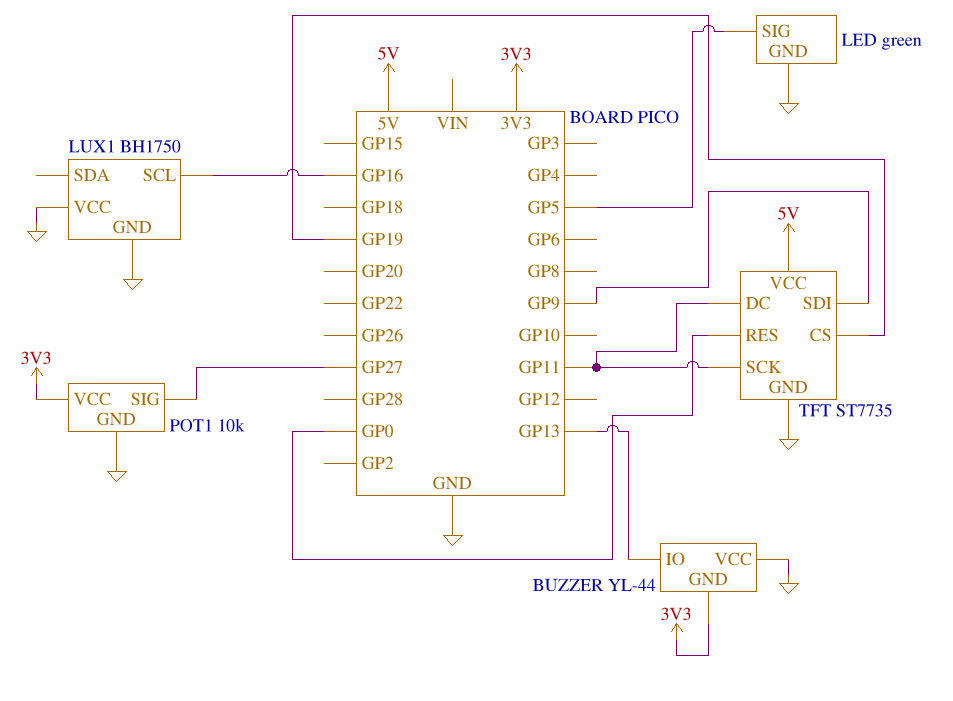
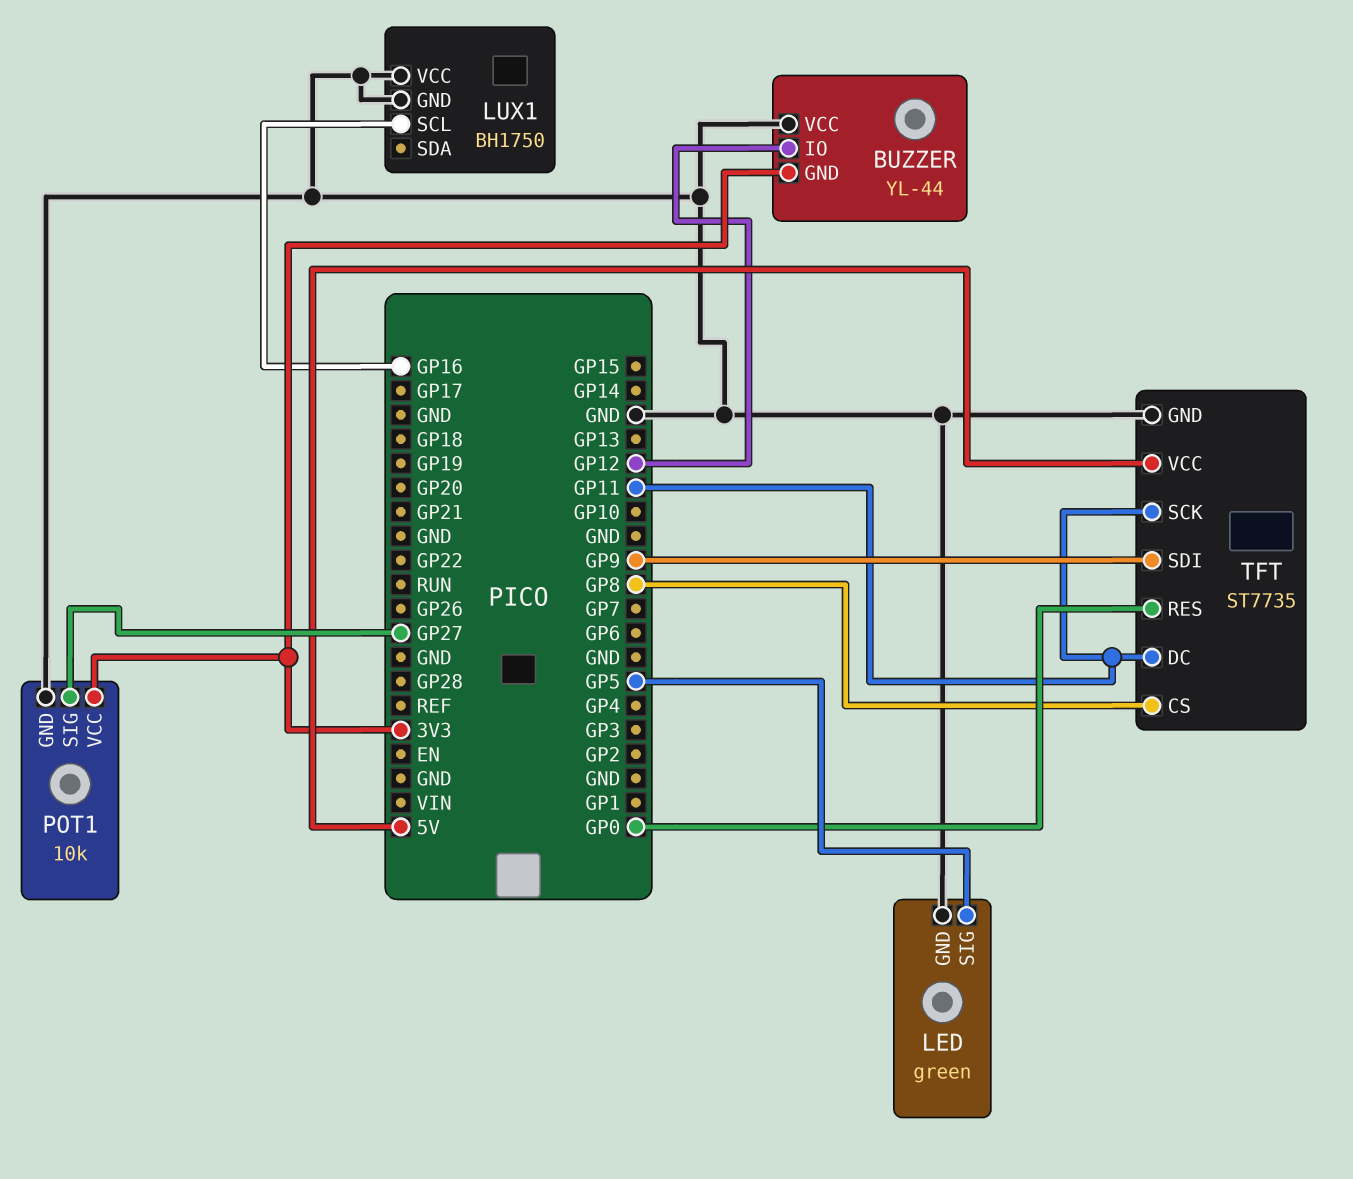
BUZZER pin IO: GP13 -> GP12
TFT pin CS: GP19 -> GP8

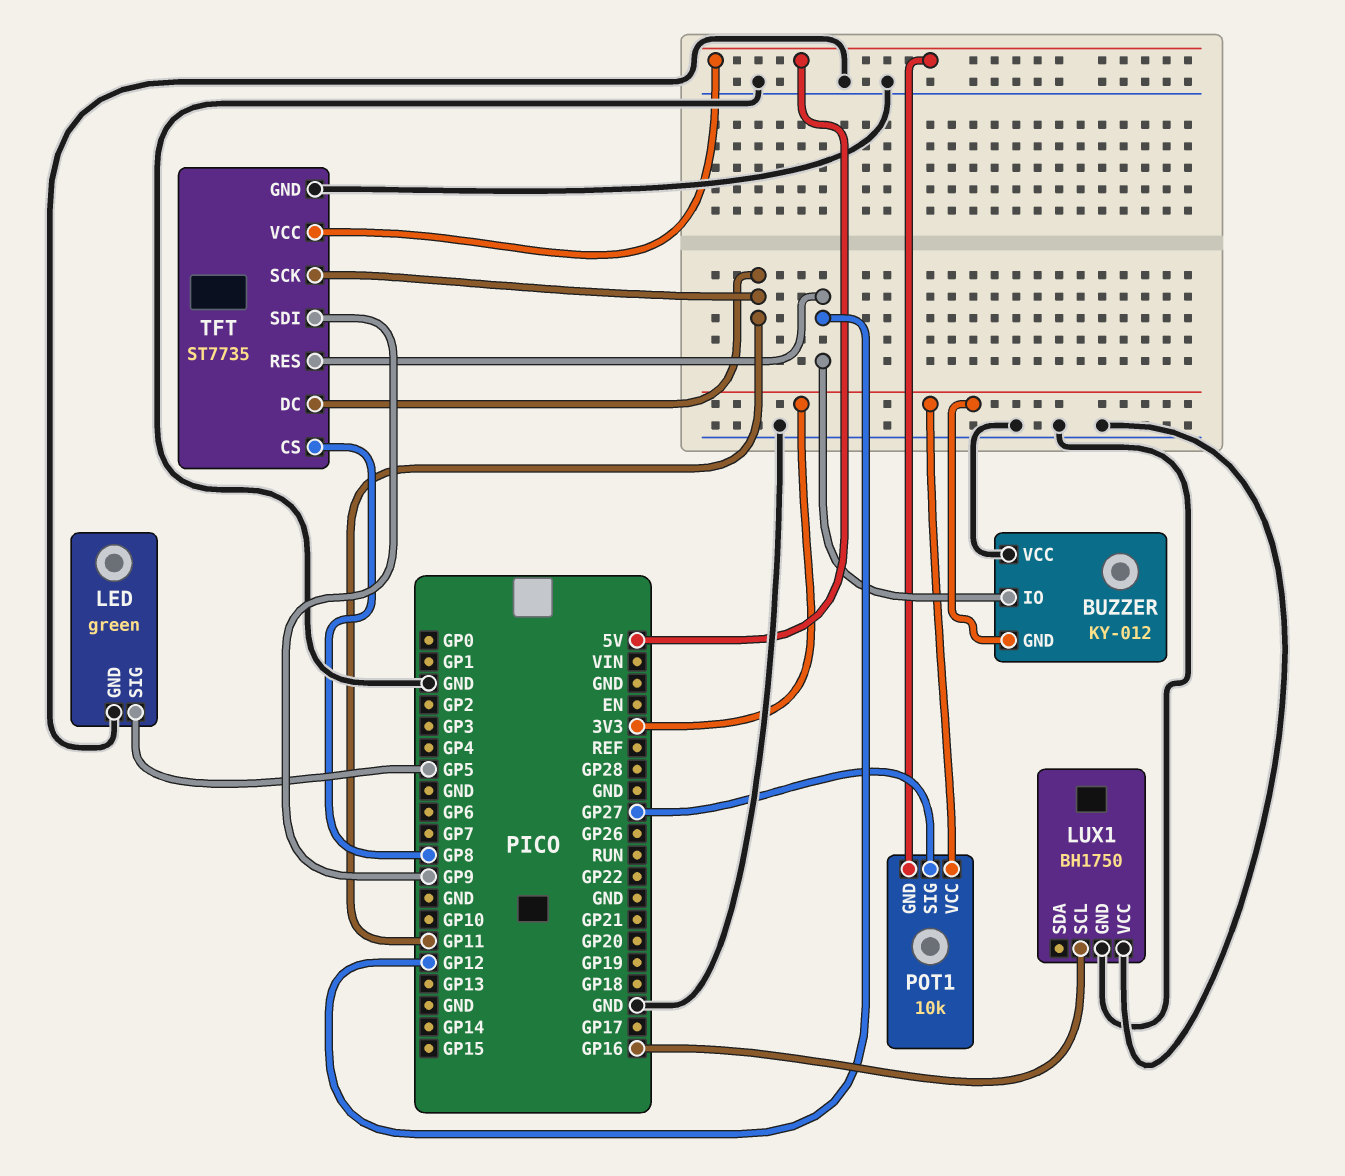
BUZZER: YL-44 -> KY-012
POT1 pin GND: GND -> 5V
TFT pin RES: GP0 -> GP12

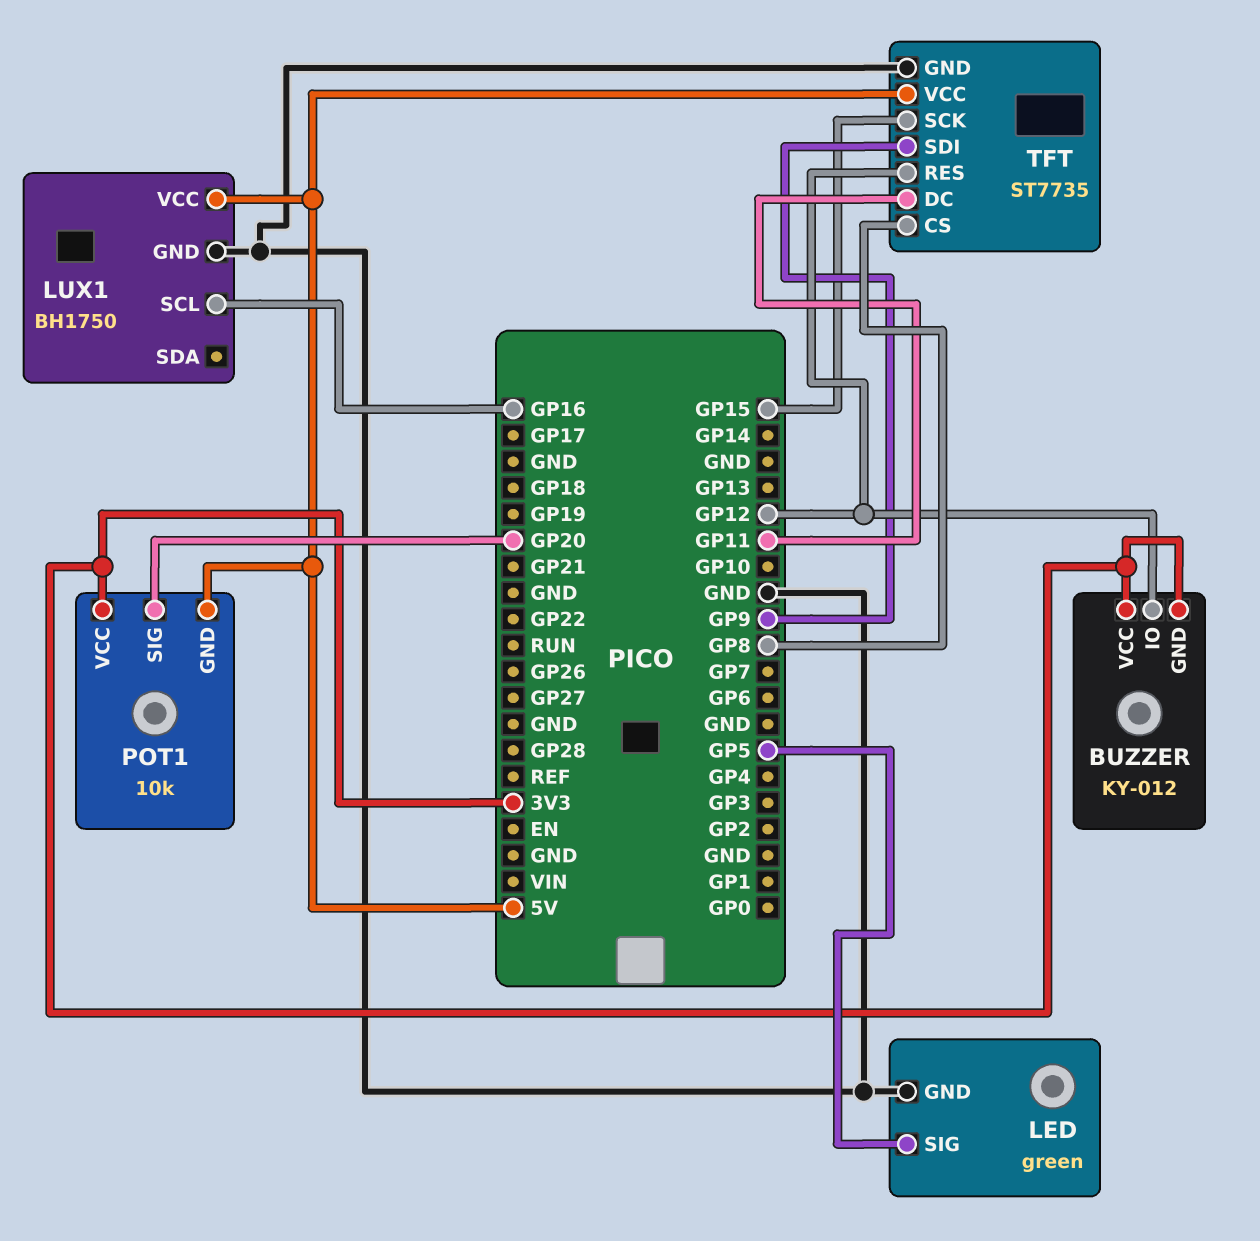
BUZZER pin VCC: GND -> 3V3
LUX1 pin VCC: GND -> 5V
POT1 pin SIG: GP27 -> GP20
TFT pin SCK: GP11 -> GP15

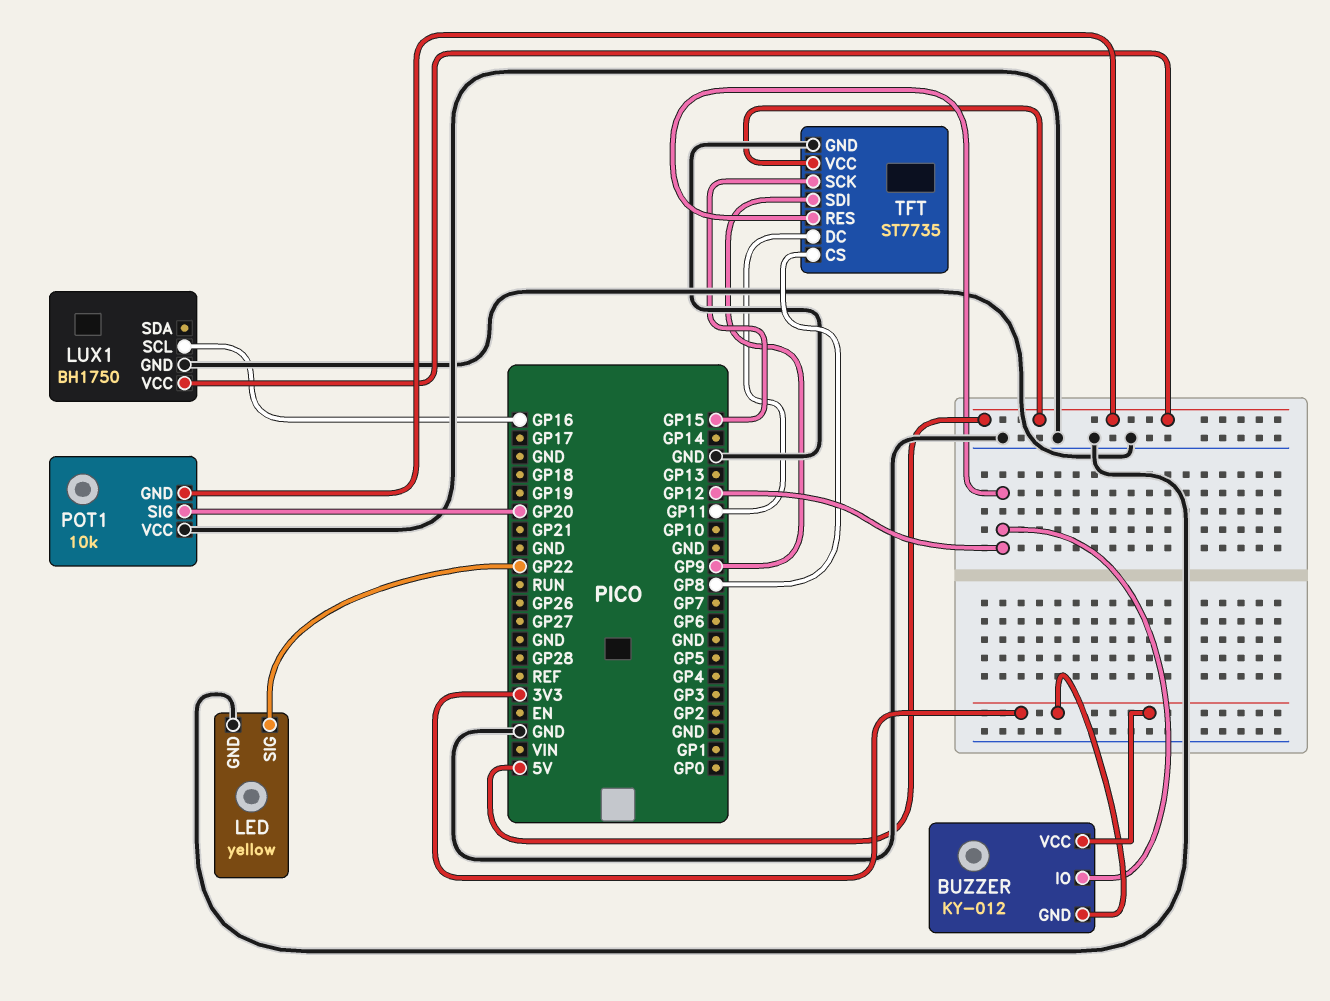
LED: green -> yellow
LED pin SIG: GP5 -> GP22
POT1 pin VCC: 3V3 -> GND

